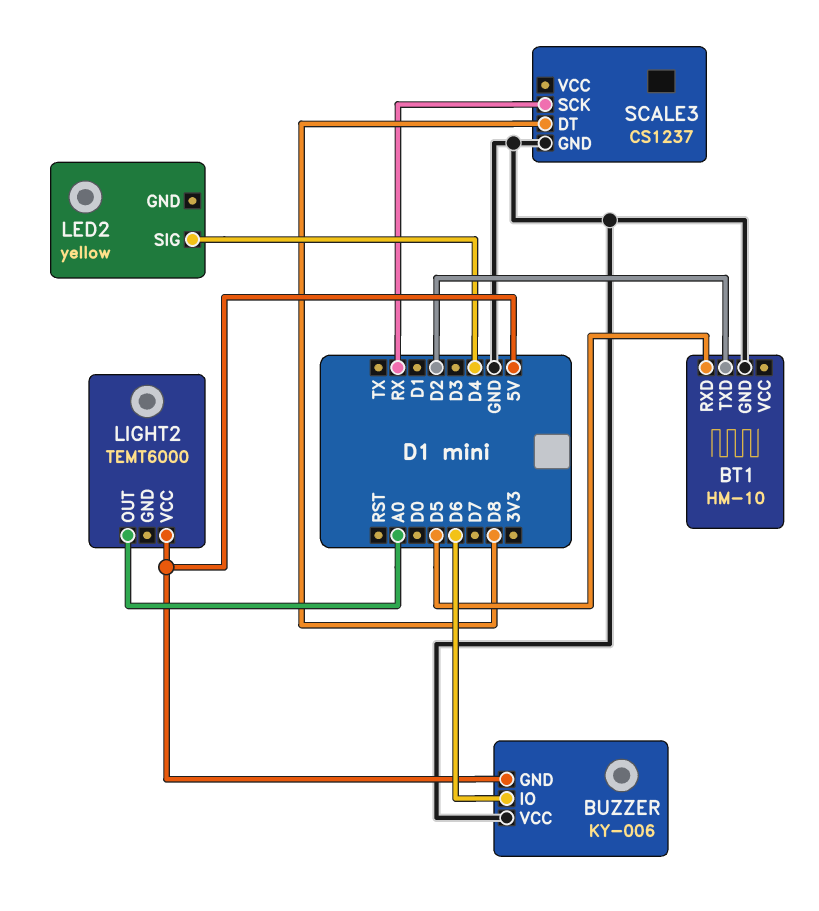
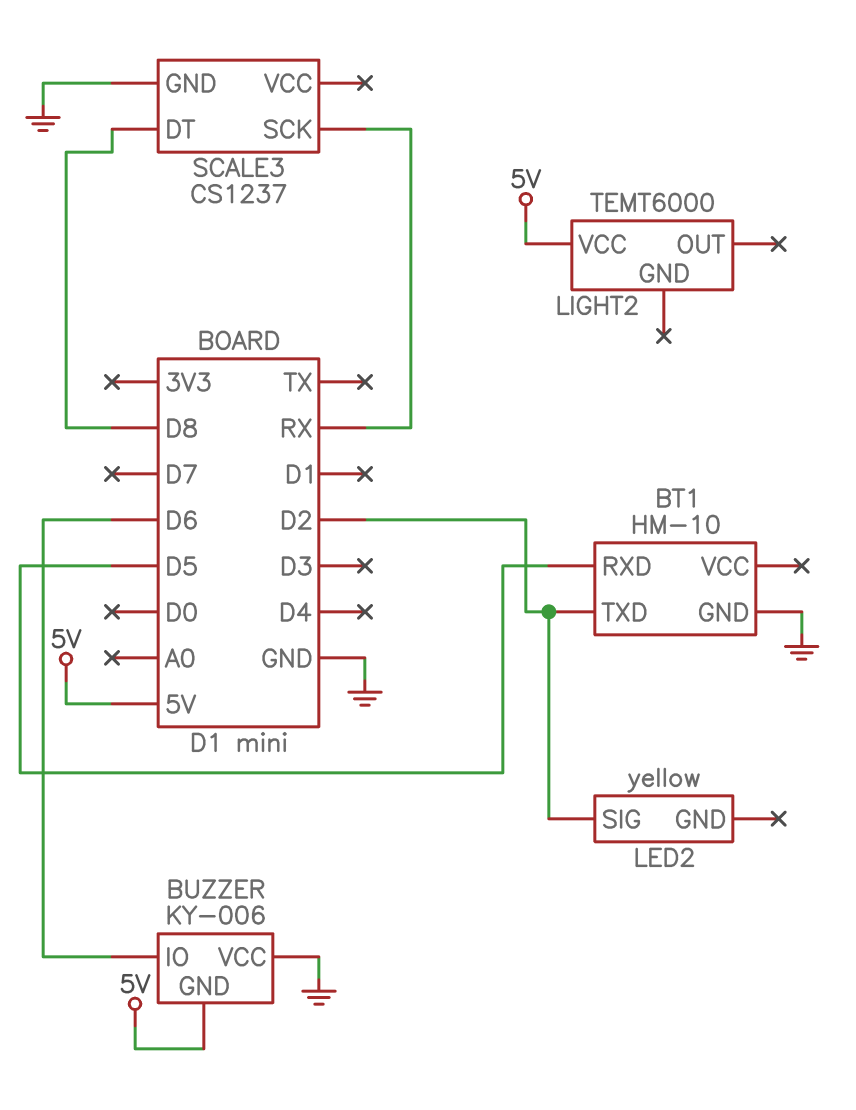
LED2 pin SIG: D4 -> D2
LIGHT2 pin OUT: A0 -> none

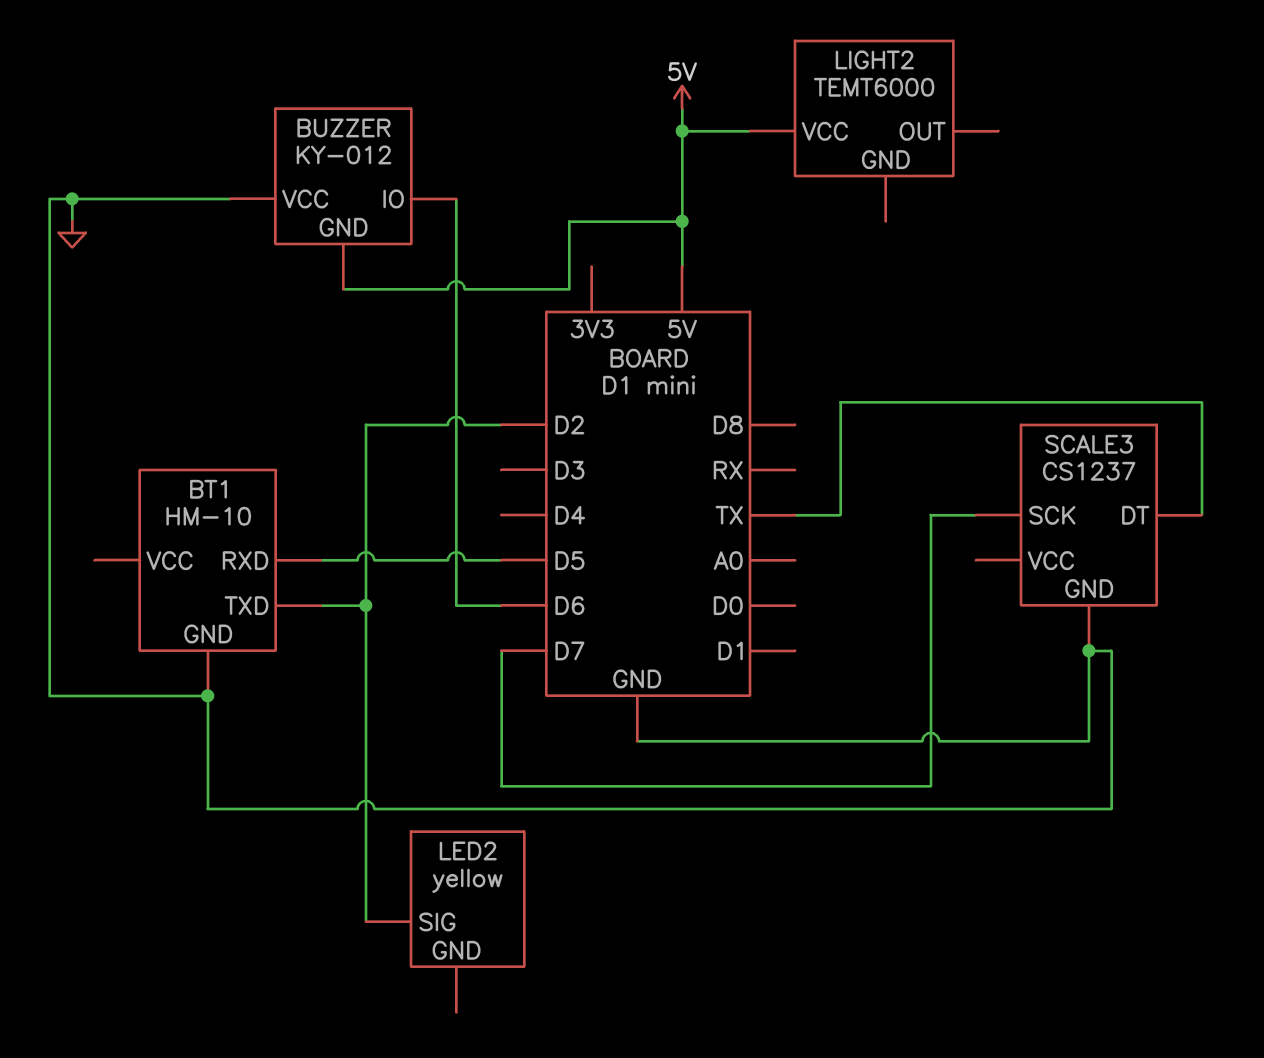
BUZZER: KY-006 -> KY-012
SCALE3 pin DT: D8 -> TX
SCALE3 pin SCK: RX -> D7

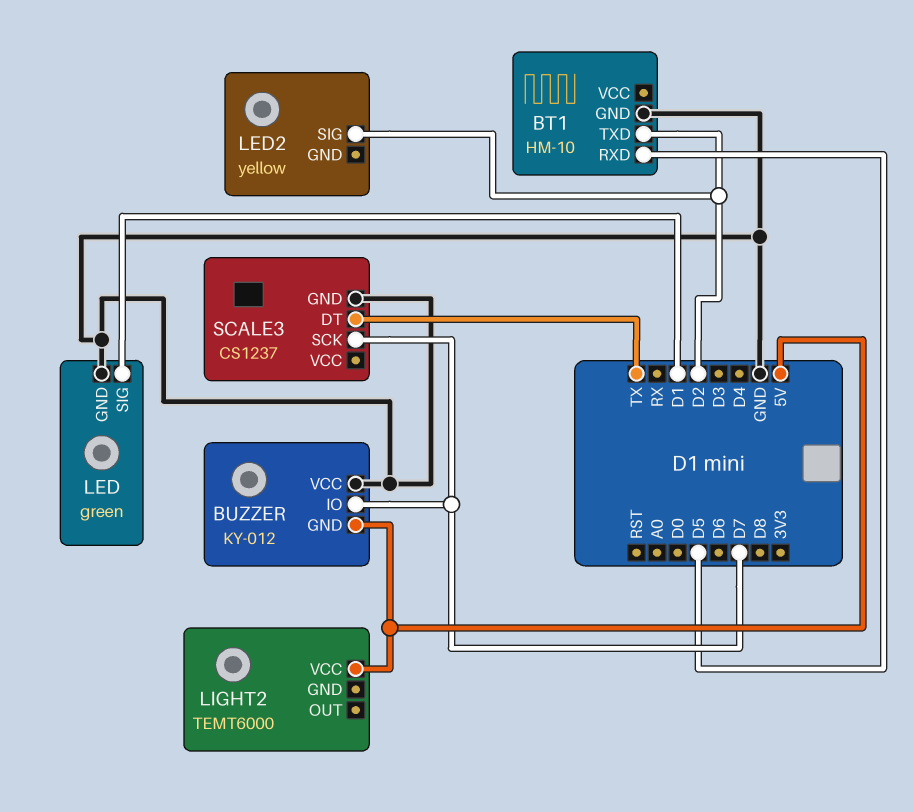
BUZZER pin IO: D6 -> D7
LED: none -> green
LED pin GND: none -> GND
LED pin SIG: none -> D1

